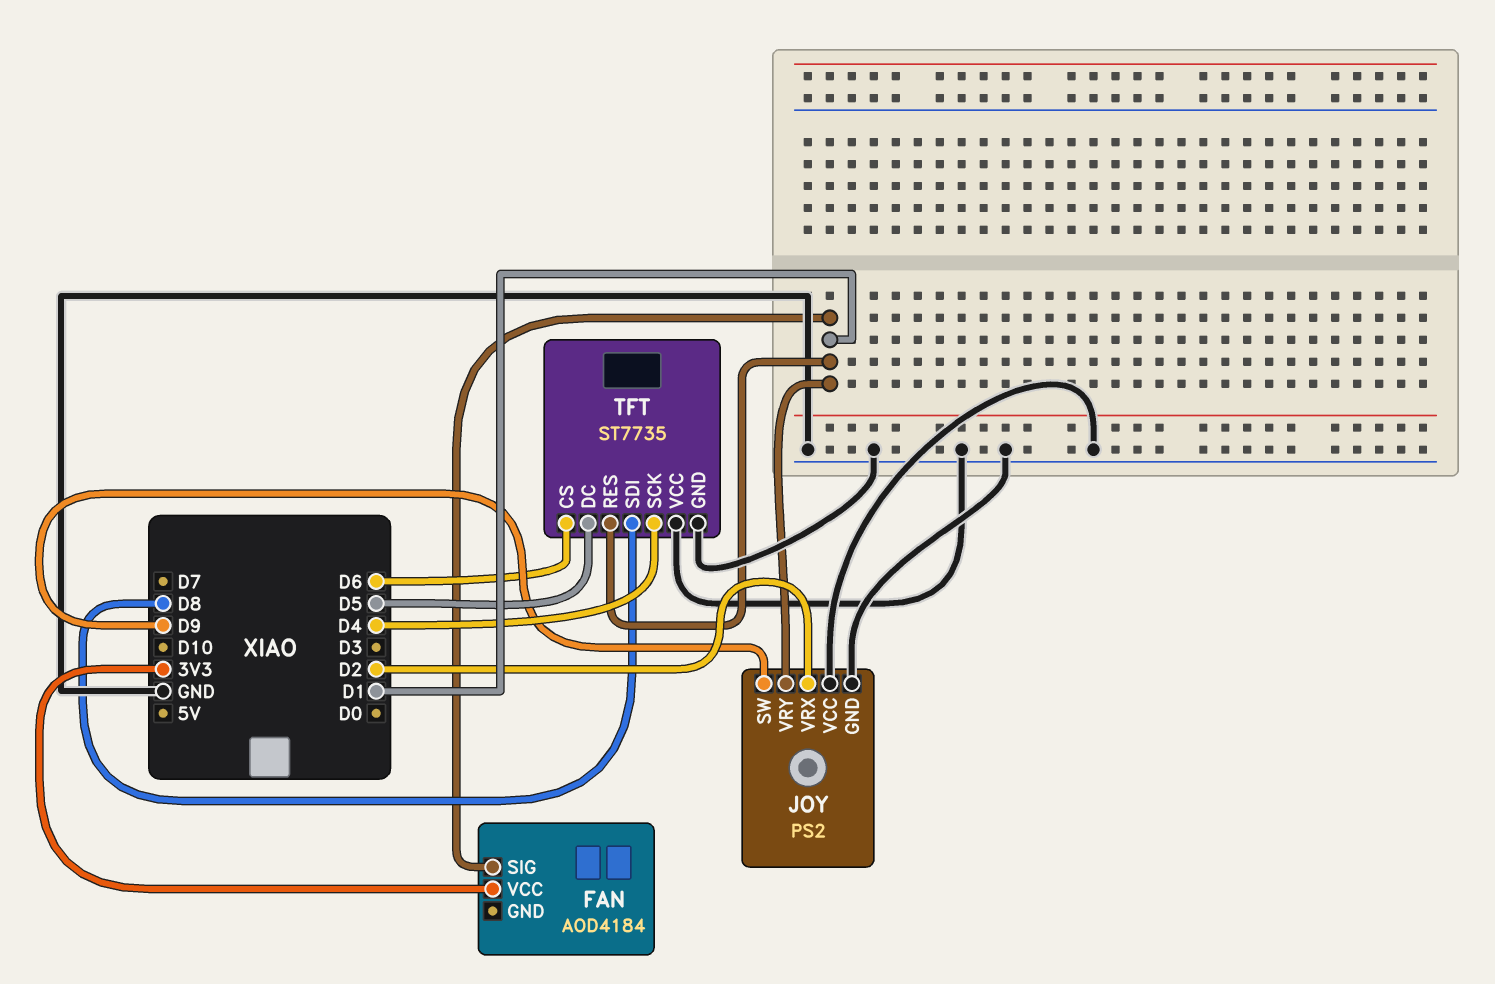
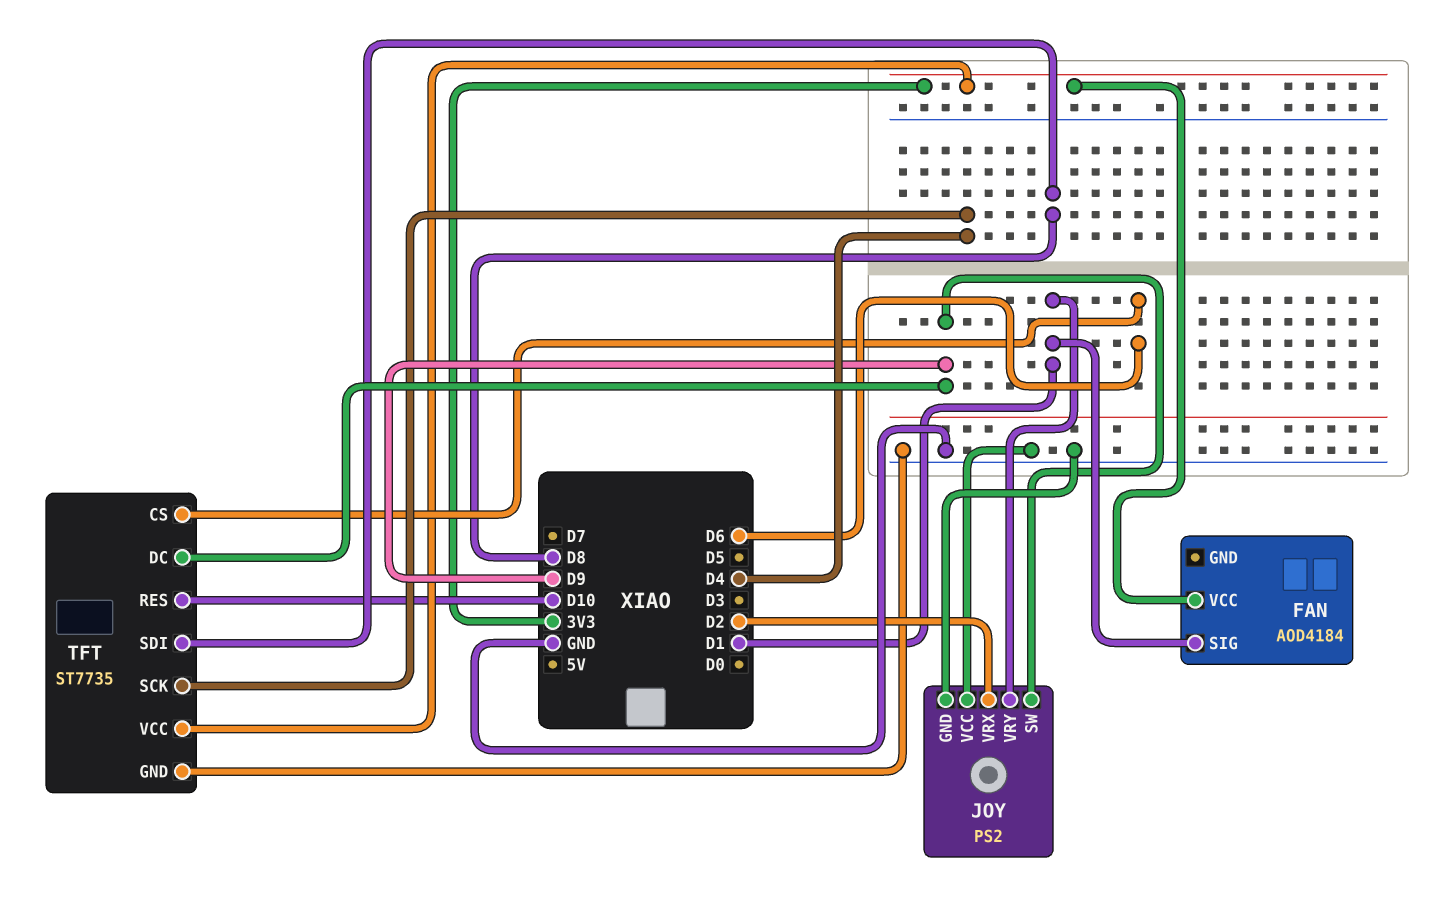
TFT pin DC: D5 -> D9
TFT pin RES: D1 -> D10
TFT pin VCC: GND -> 3V3

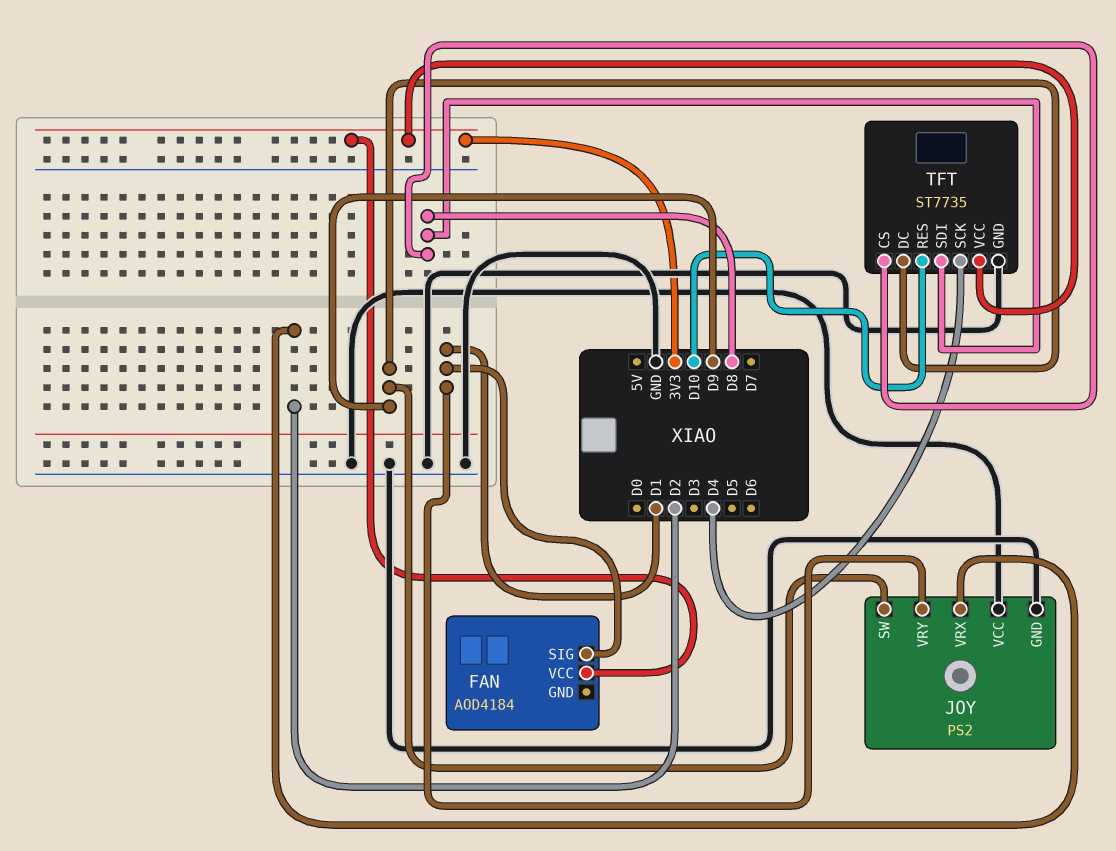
TFT pin CS: D6 -> D8

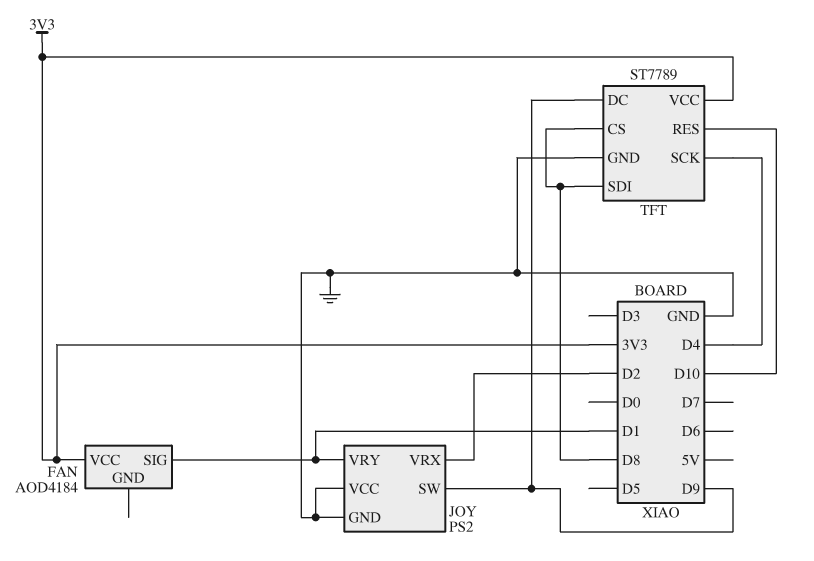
TFT: ST7735 -> ST7789

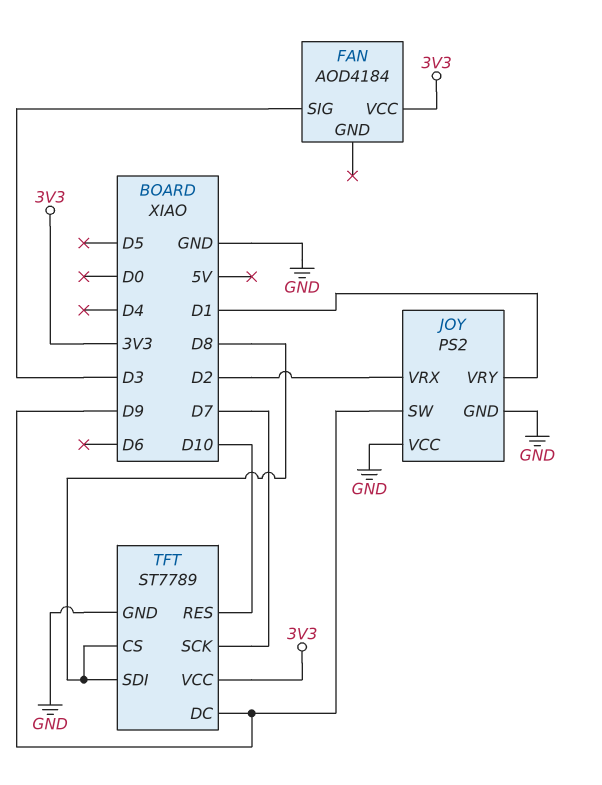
FAN pin SIG: D1 -> D3
TFT pin SCK: D4 -> D7

